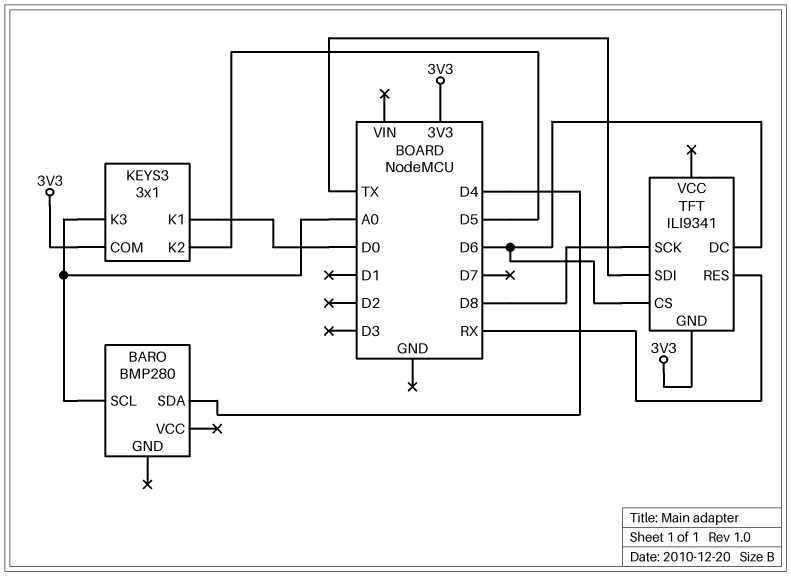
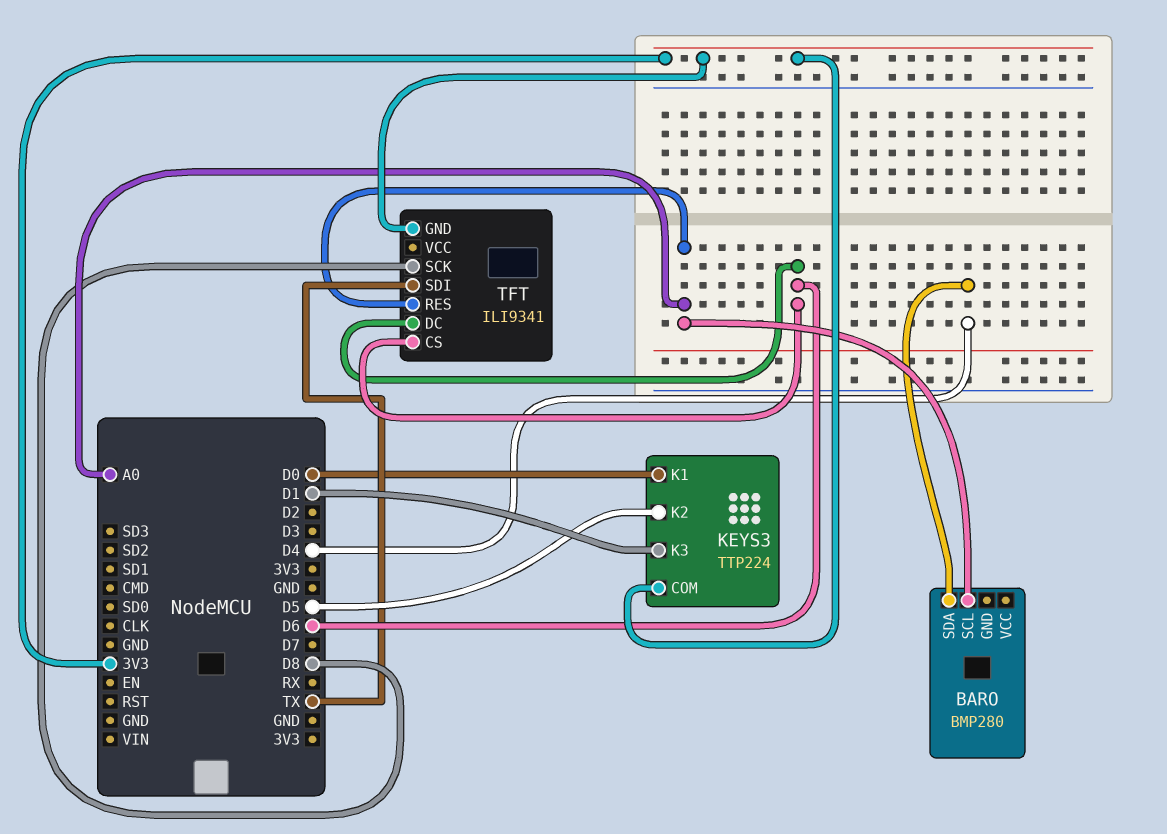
KEYS3: 3x1 -> TTP224
KEYS3 pin K3: A0 -> D1
TFT pin RES: RX -> A0

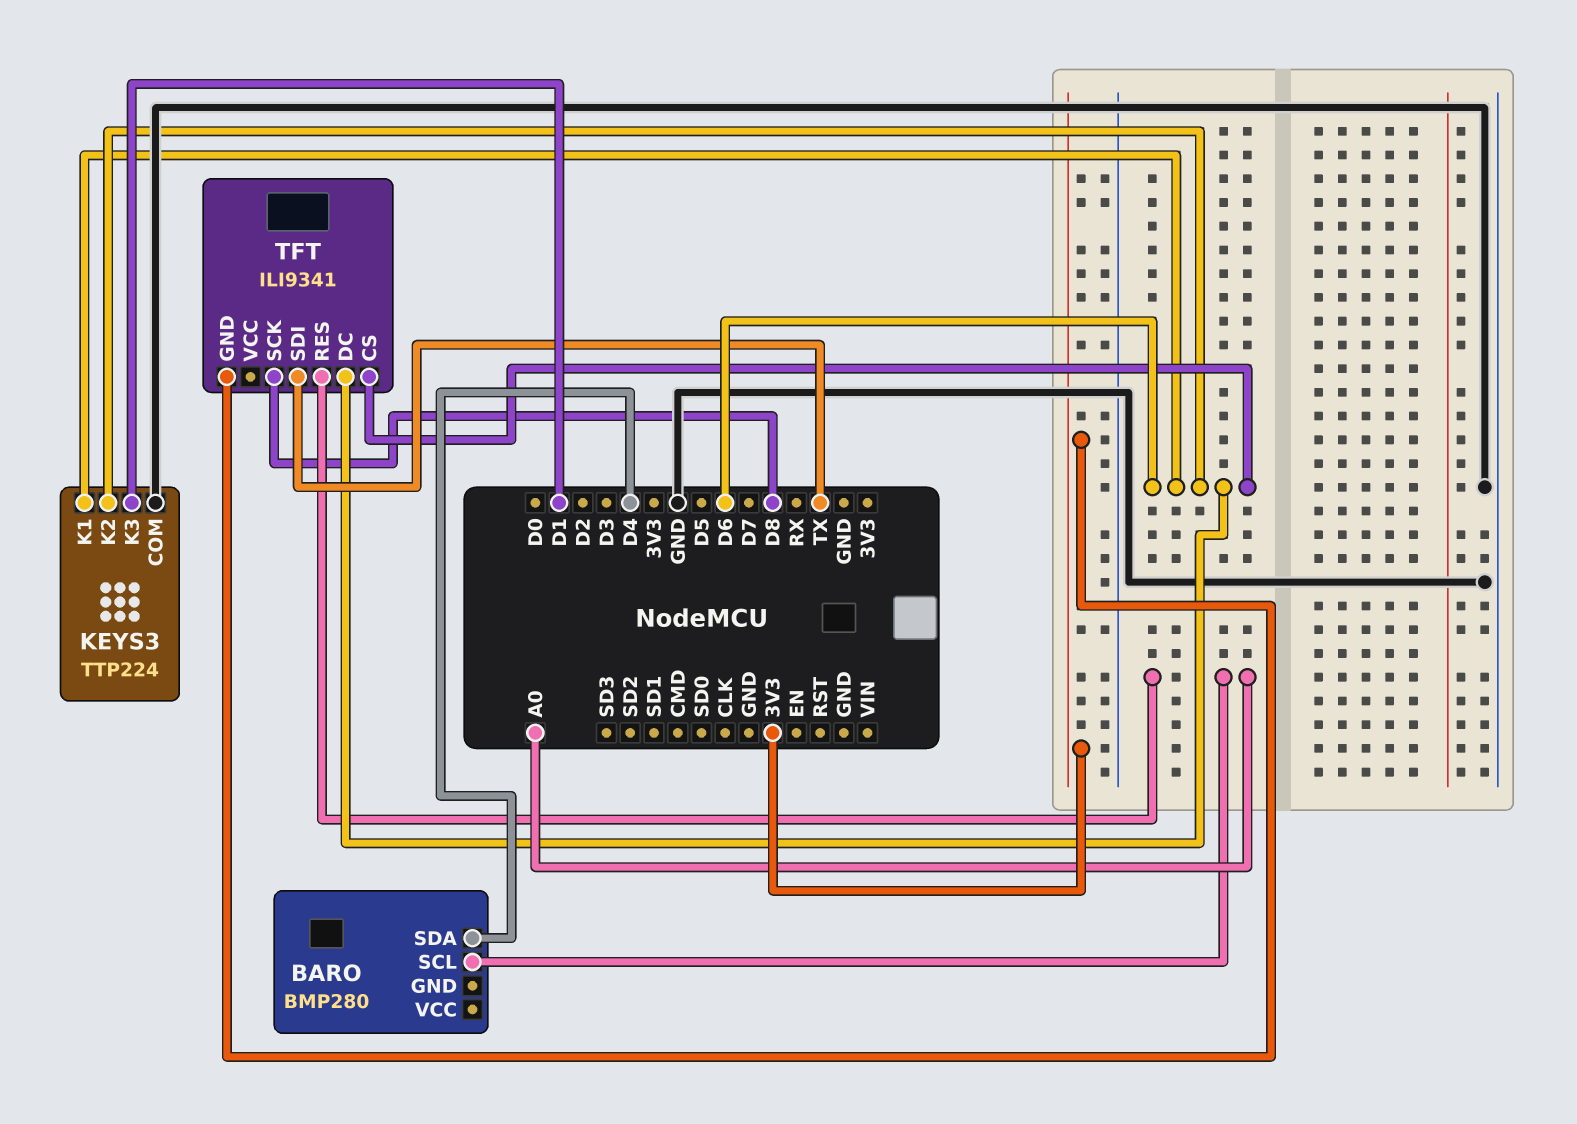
KEYS3 pin COM: 3V3 -> GND
KEYS3 pin K1: D0 -> D6
KEYS3 pin K2: D5 -> D6

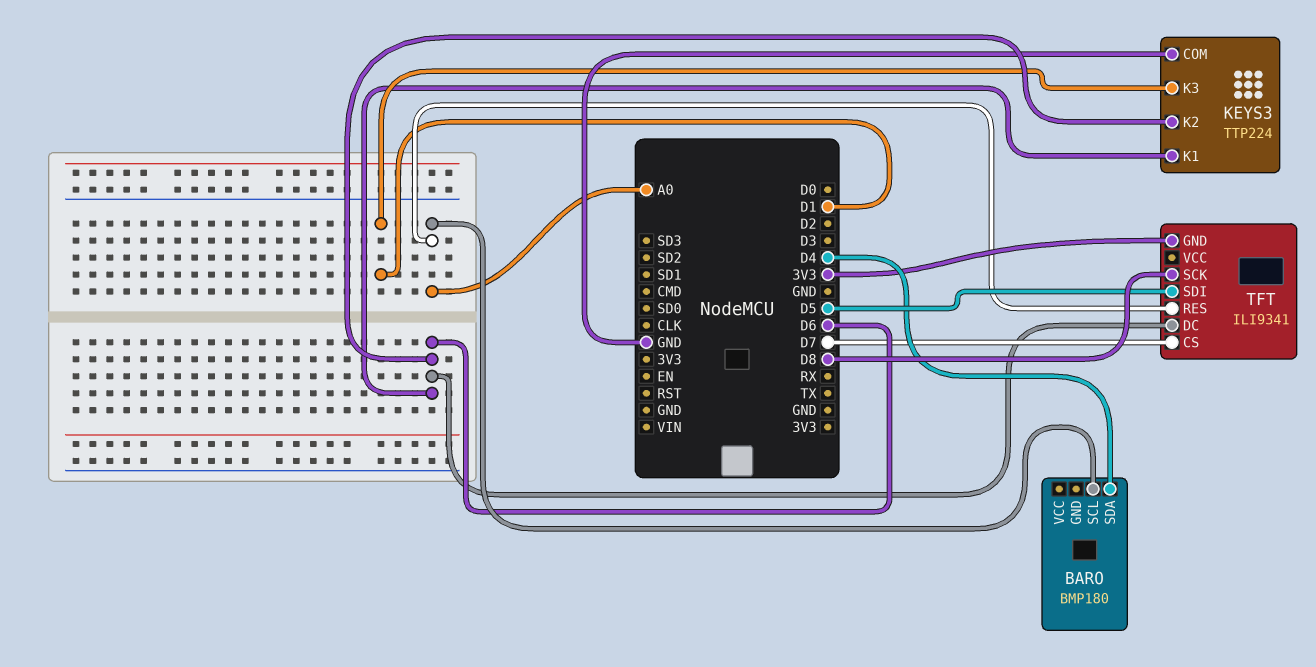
BARO: BMP280 -> BMP180
TFT pin CS: D6 -> D7
TFT pin SDI: TX -> D5

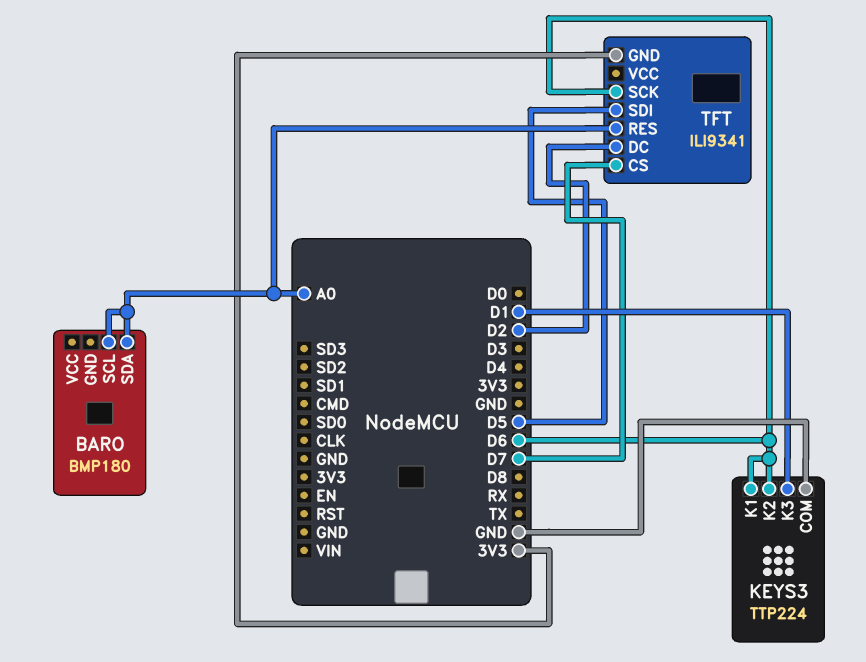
BARO pin SDA: D4 -> A0
TFT pin DC: D6 -> D2
TFT pin SCK: D8 -> D6

